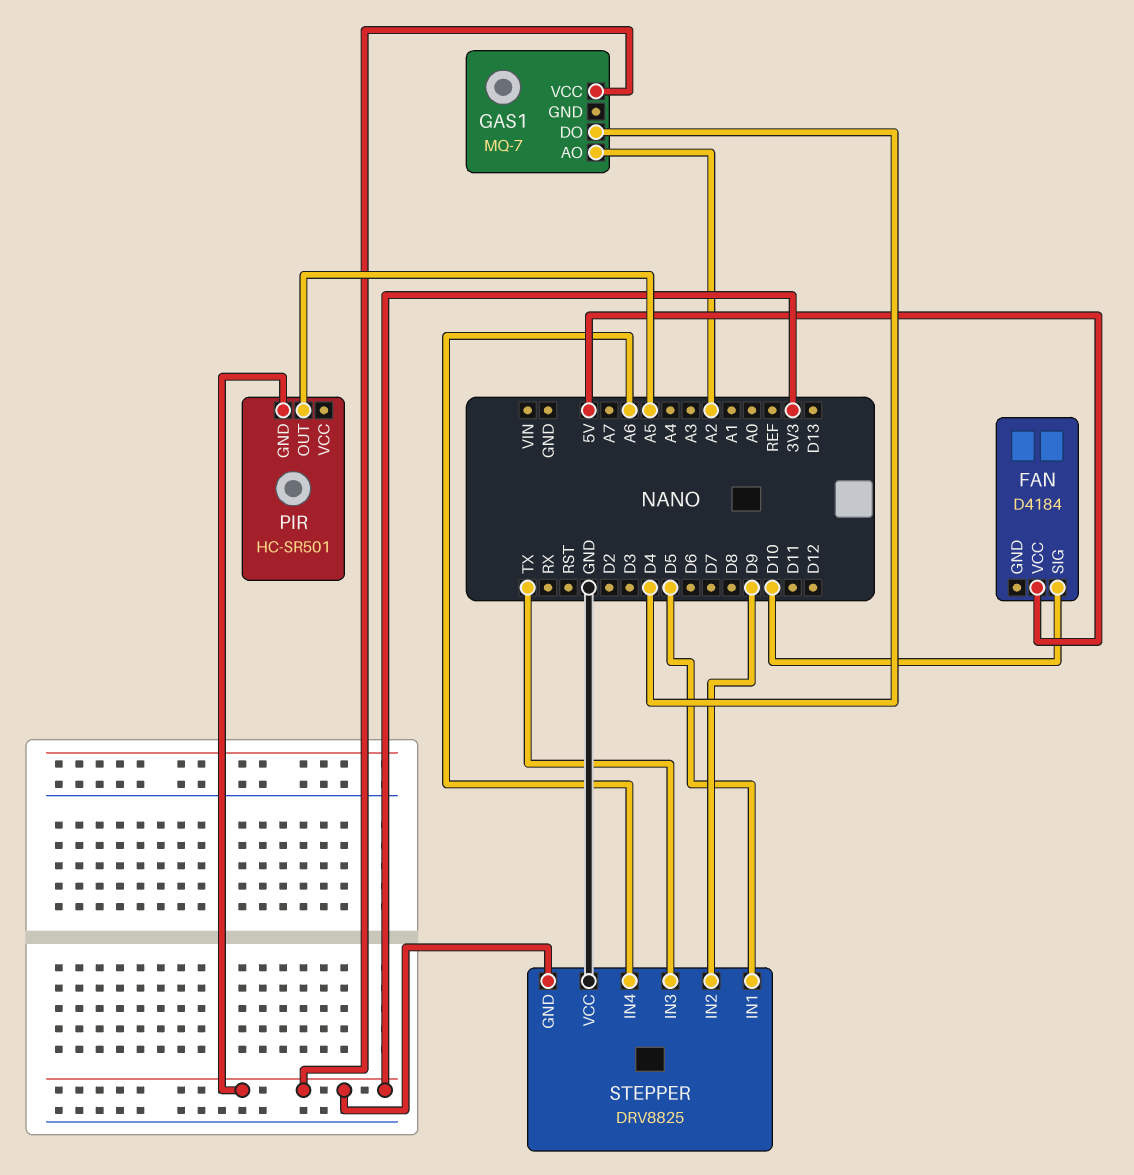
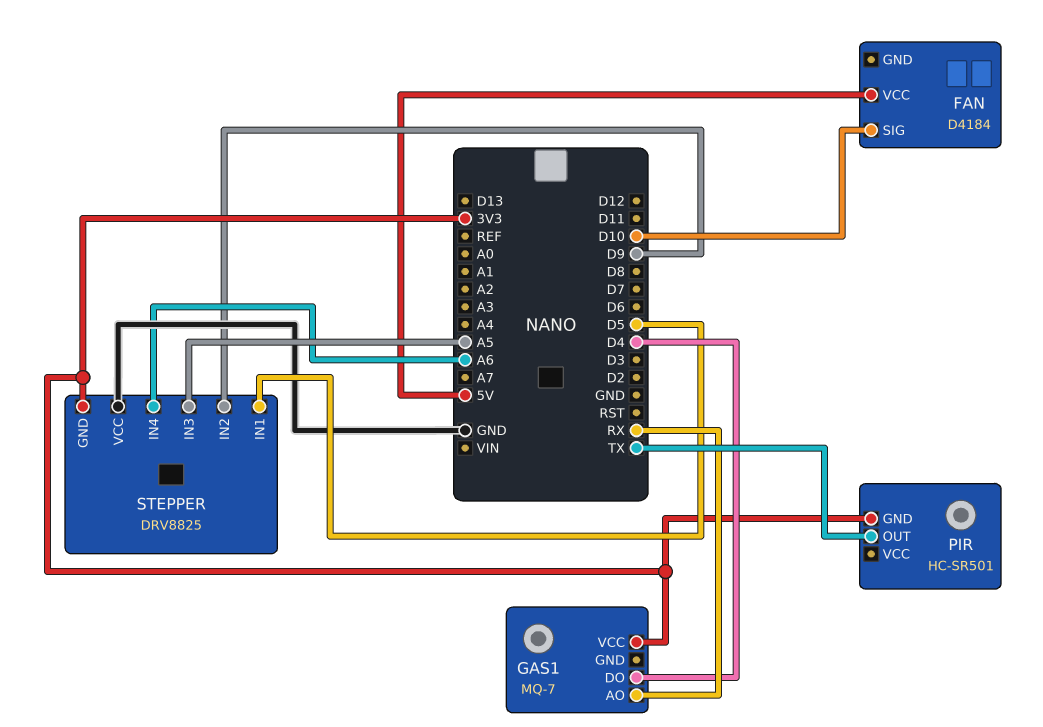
GAS1 pin AO: A2 -> RX
PIR pin OUT: A5 -> TX
STEPPER pin IN3: TX -> A5

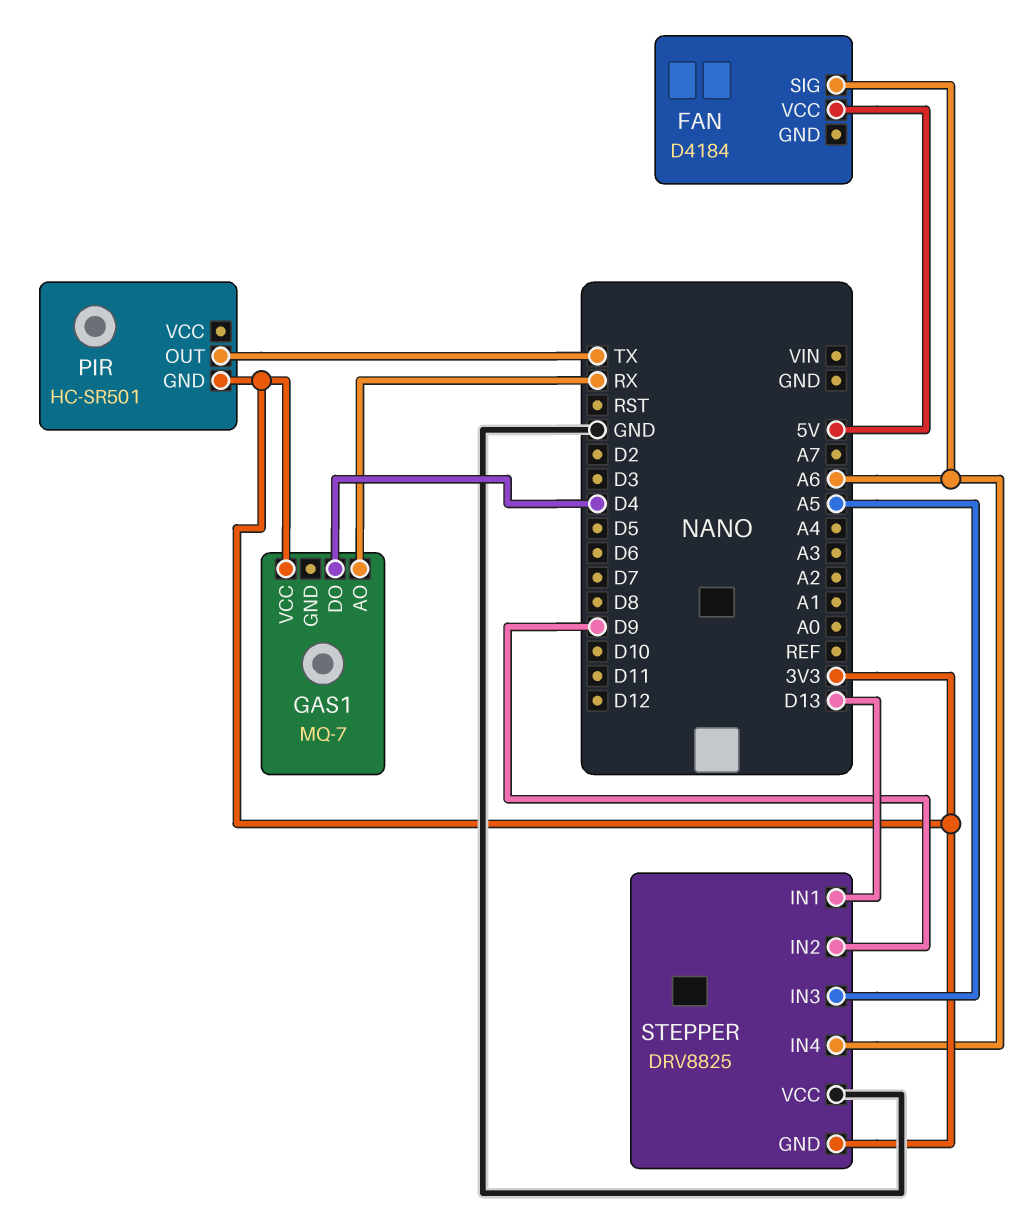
FAN pin SIG: D10 -> A6
STEPPER pin IN1: D5 -> D13

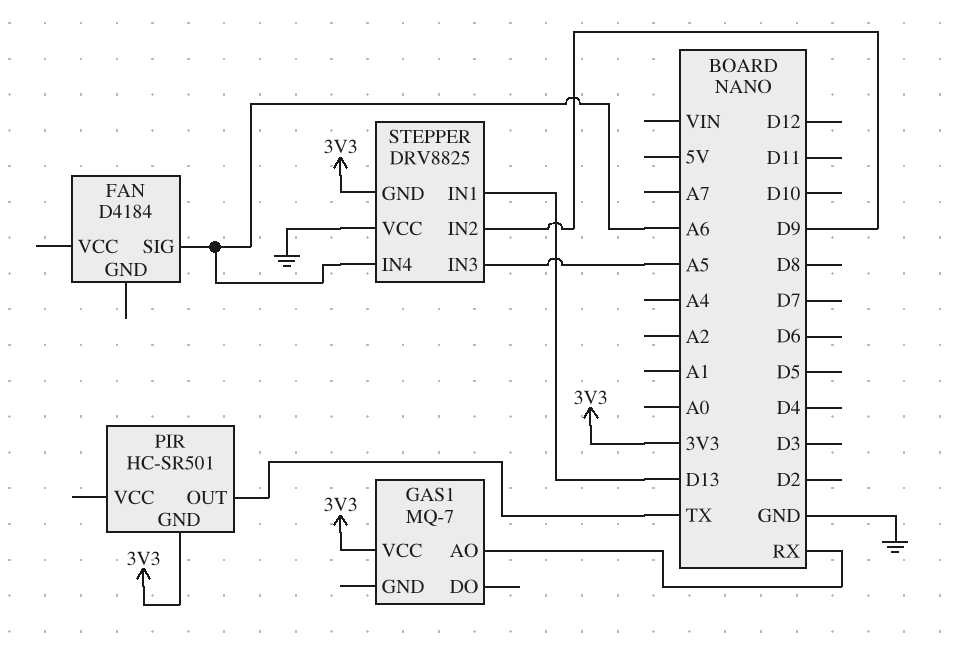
FAN pin VCC: 5V -> none
GAS1 pin DO: D4 -> none

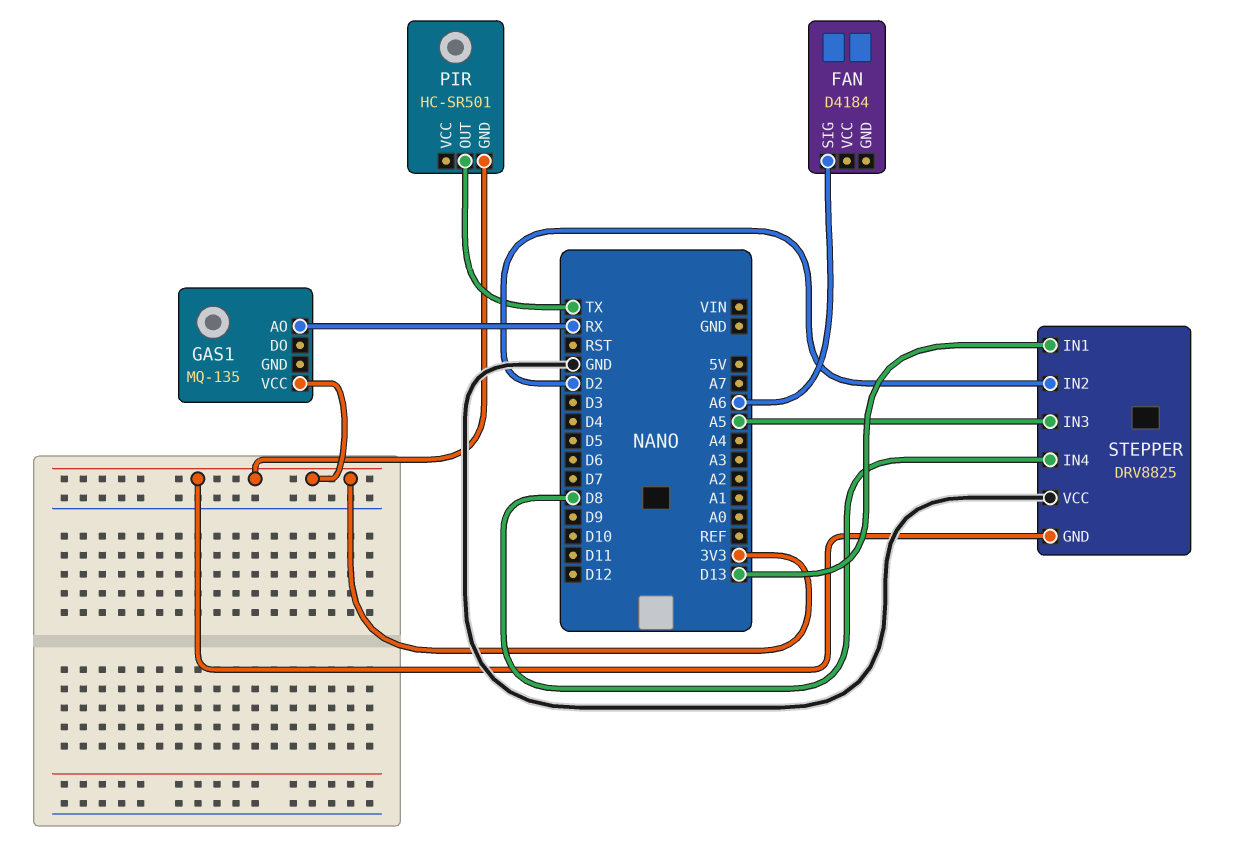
GAS1: MQ-7 -> MQ-135
STEPPER pin IN2: D9 -> D2
STEPPER pin IN4: A6 -> D8

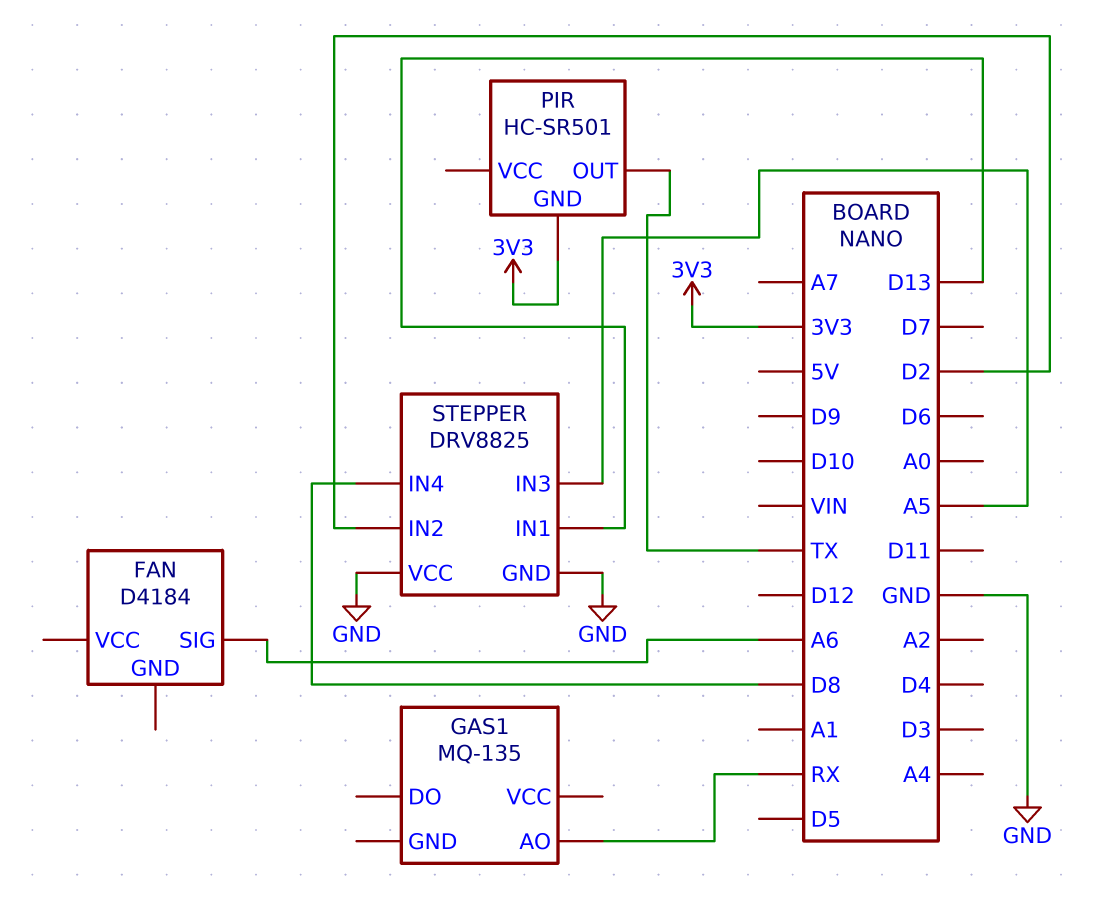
GAS1 pin VCC: 3V3 -> none
STEPPER pin GND: 3V3 -> GND

